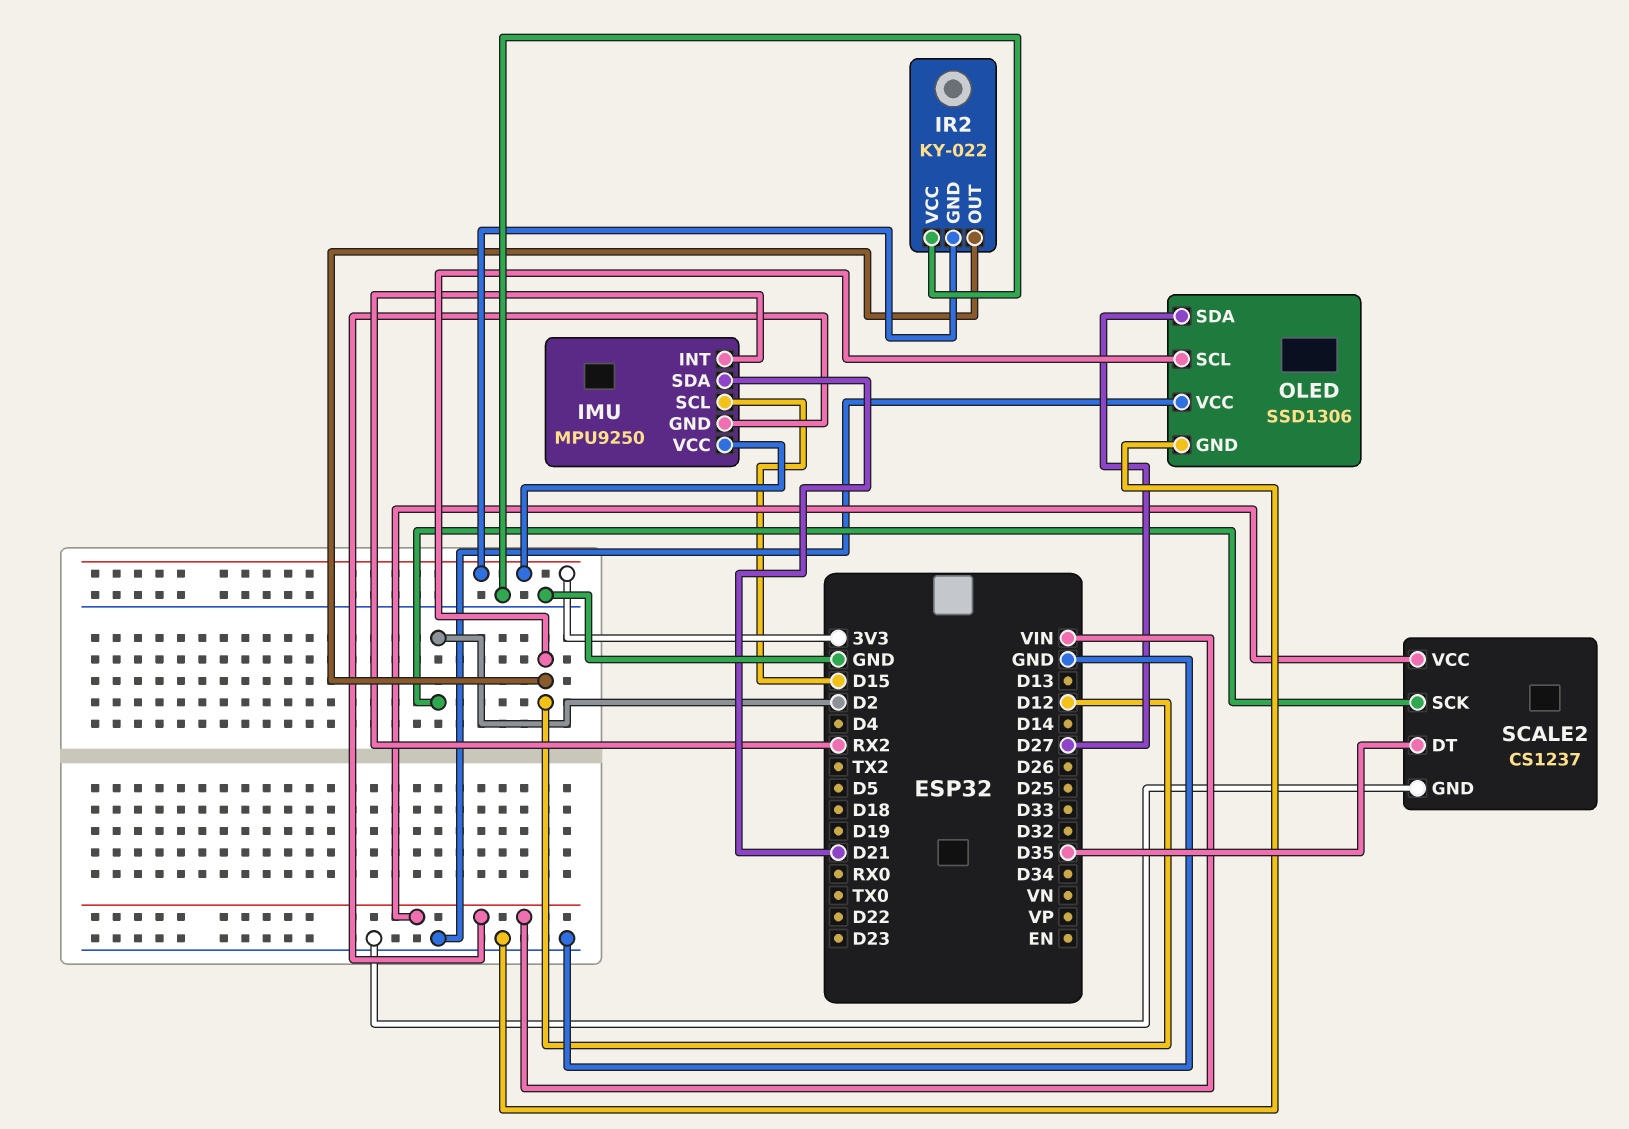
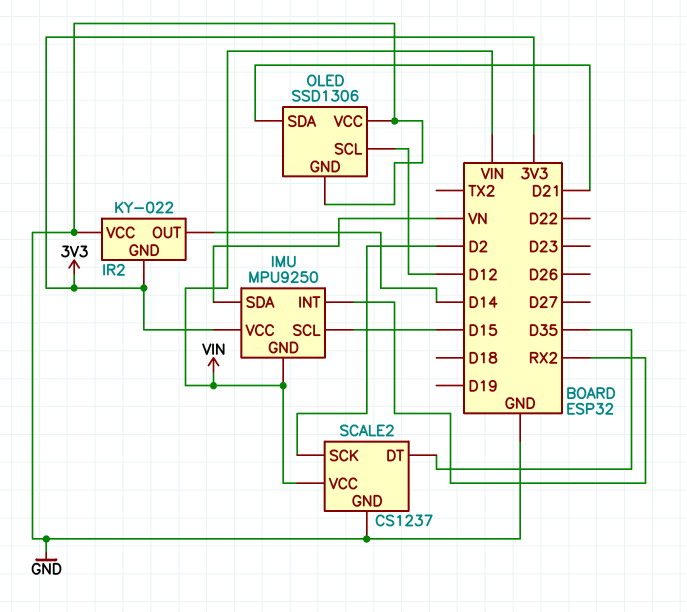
IMU pin SDA: D21 -> VN
IR2 pin OUT: D12 -> D14
OLED pin SDA: D27 -> D21

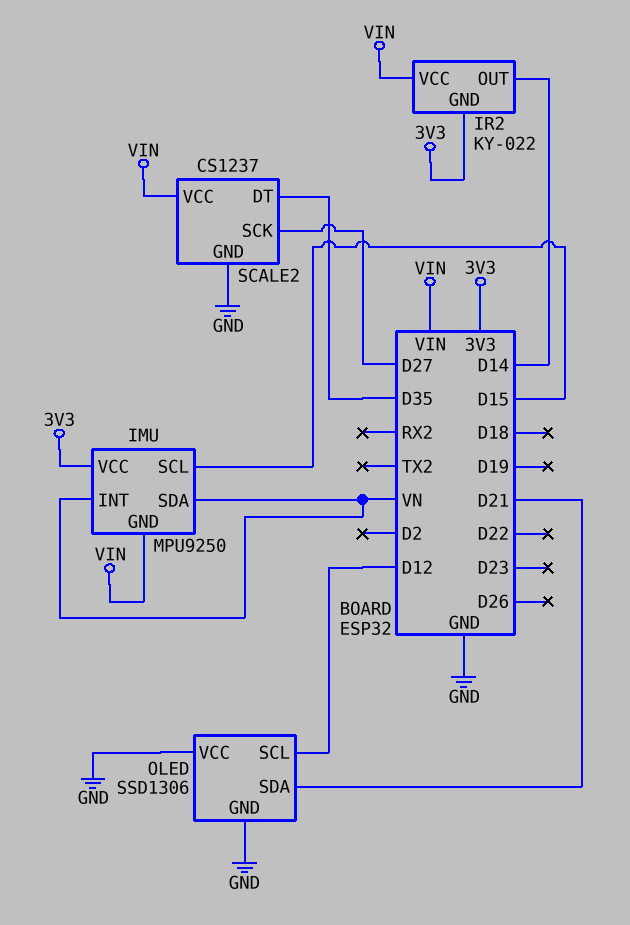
IMU pin INT: RX2 -> VN
IR2 pin VCC: GND -> VIN
SCALE2 pin SCK: D2 -> D27

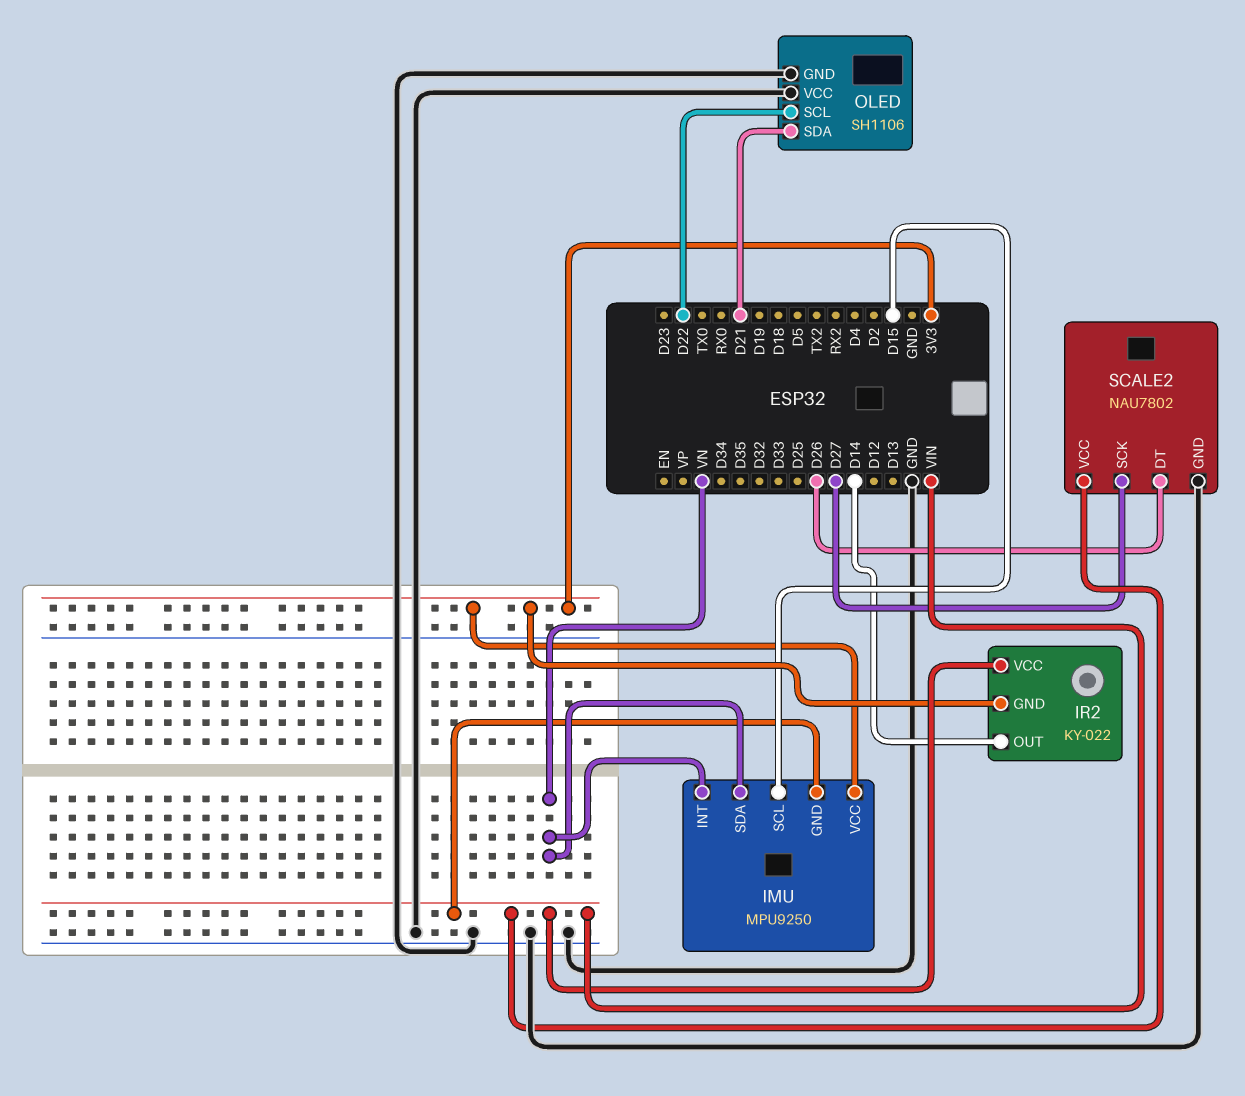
OLED: SSD1306 -> SH1106
OLED pin SCL: D12 -> D22
SCALE2: CS1237 -> NAU7802
SCALE2 pin DT: D35 -> D26

